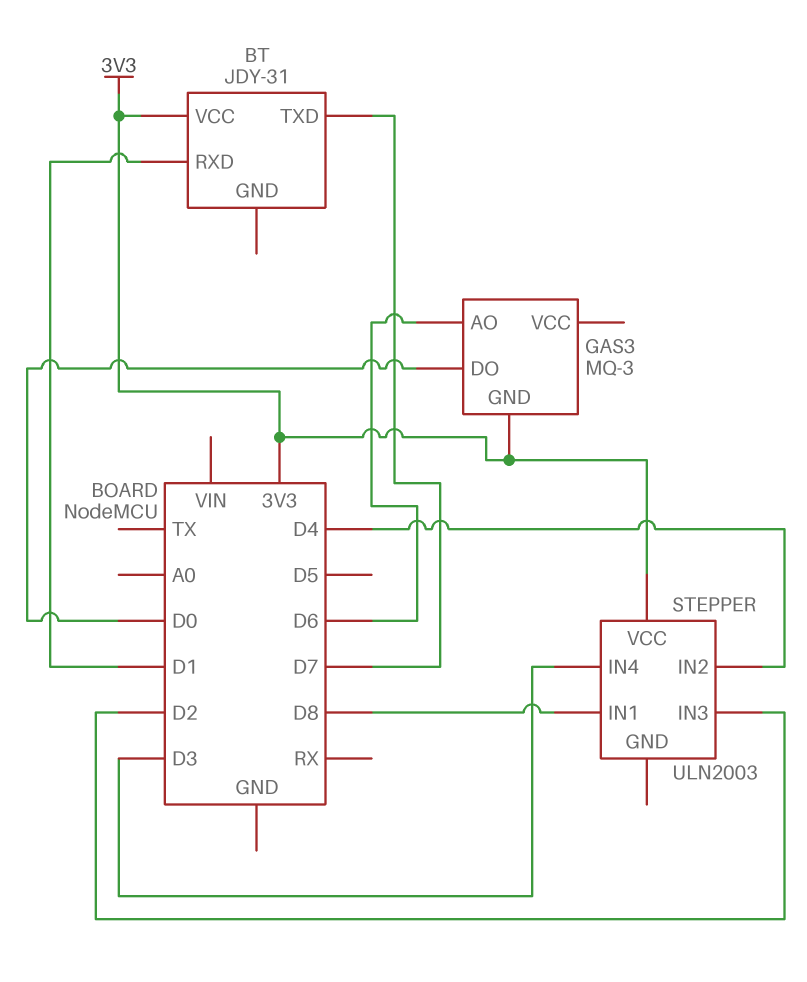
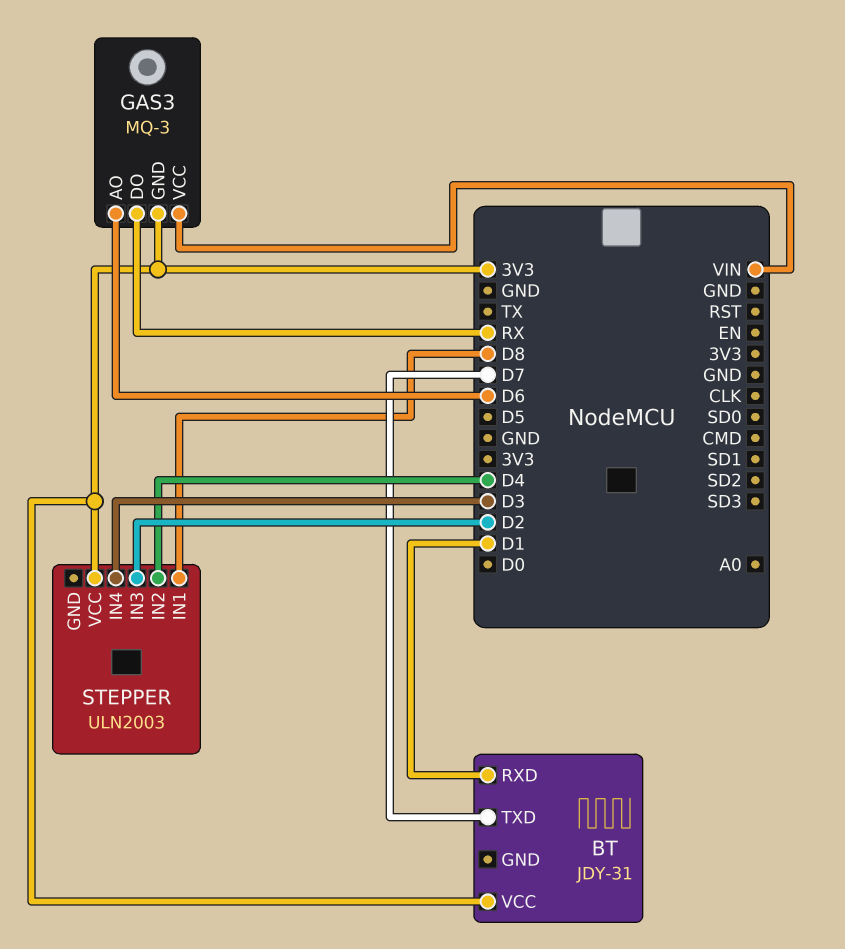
GAS3 pin DO: D0 -> RX
GAS3 pin VCC: none -> VIN

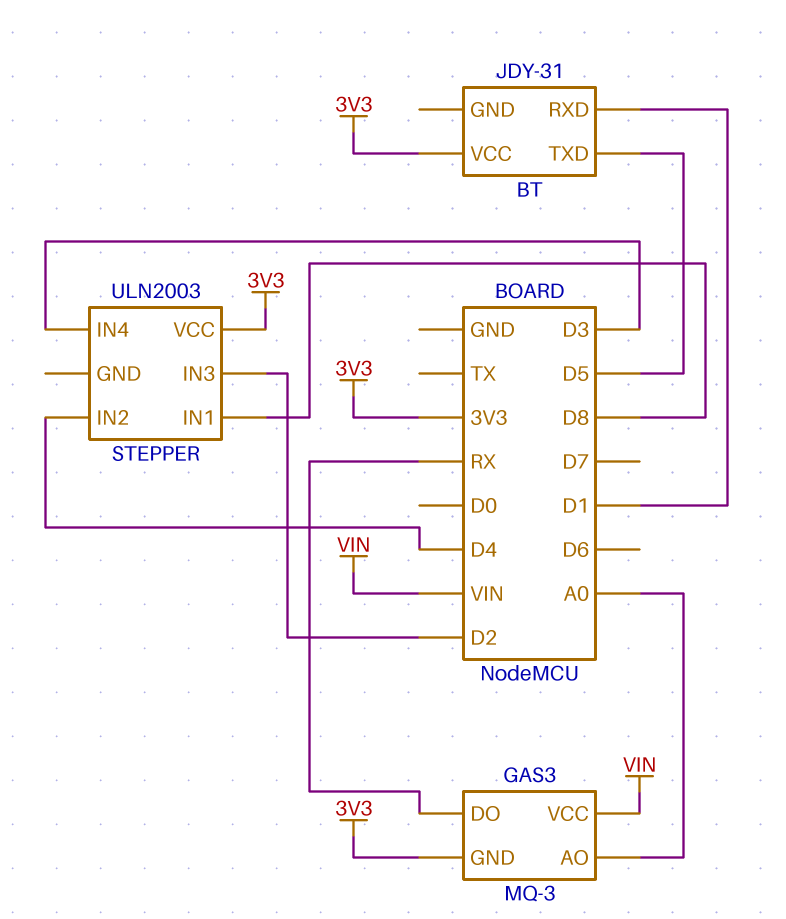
BT pin TXD: D7 -> D5
GAS3 pin AO: D6 -> A0

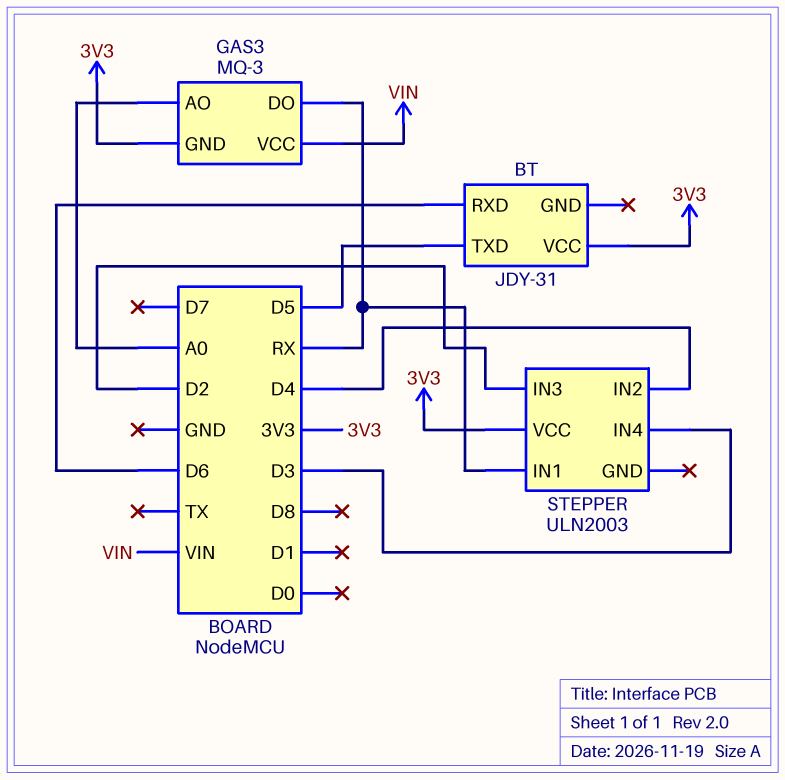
BT pin RXD: D1 -> D6
STEPPER pin IN1: D8 -> RX

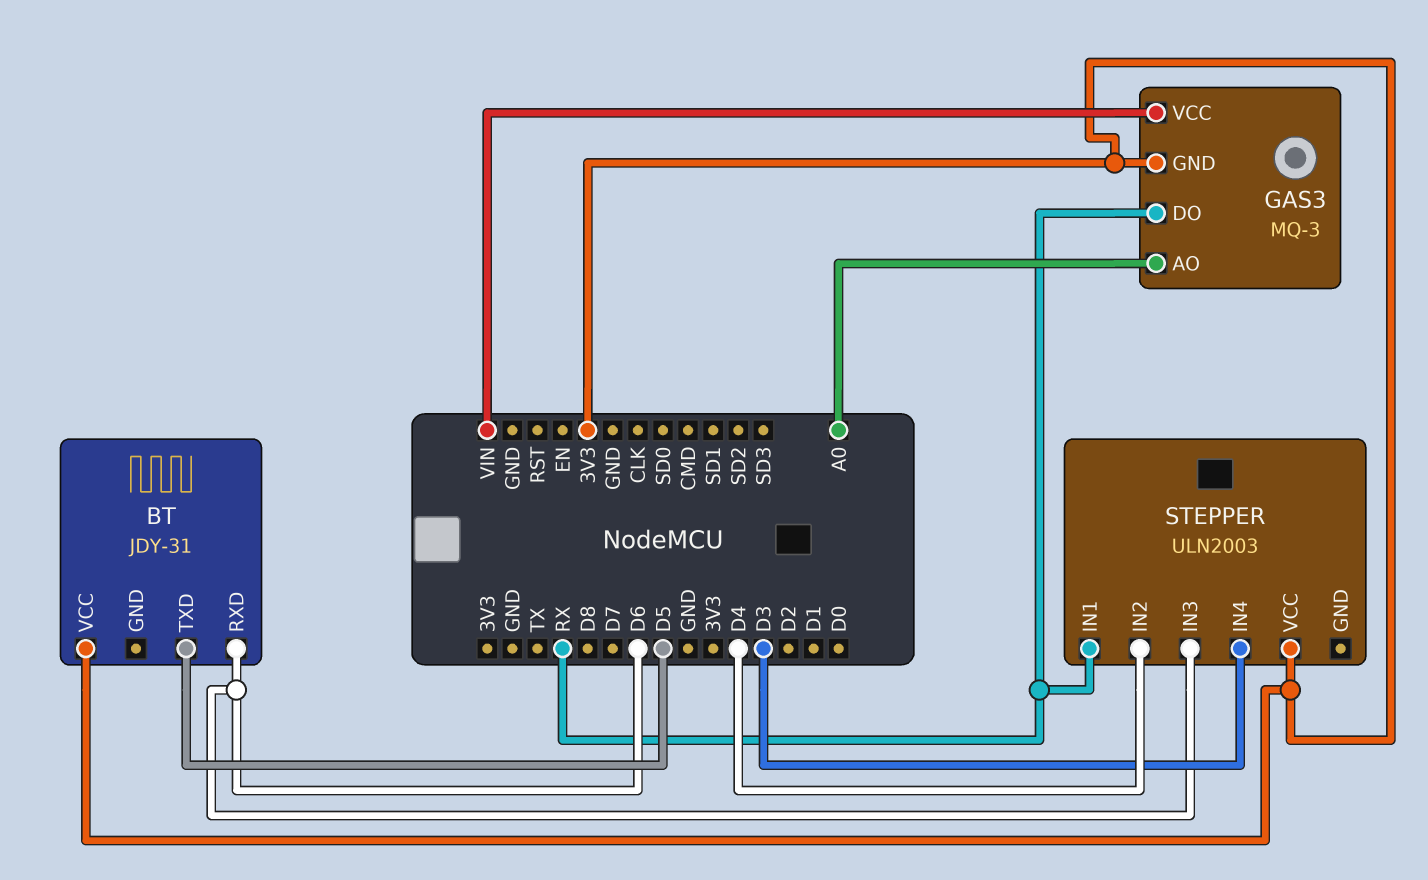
STEPPER pin IN3: D2 -> D6

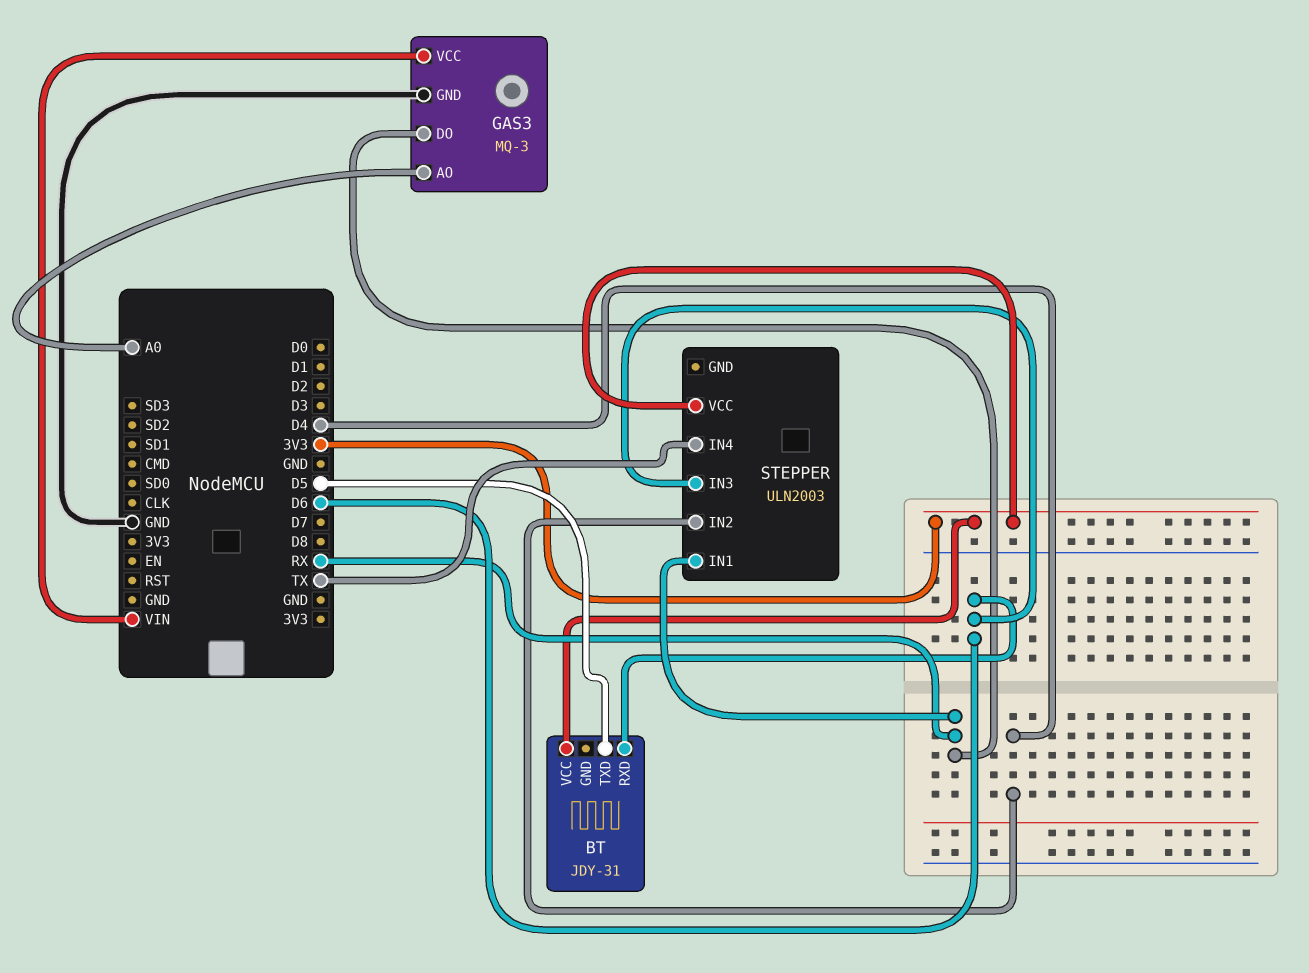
GAS3 pin GND: 3V3 -> GND
STEPPER pin IN4: D3 -> TX

